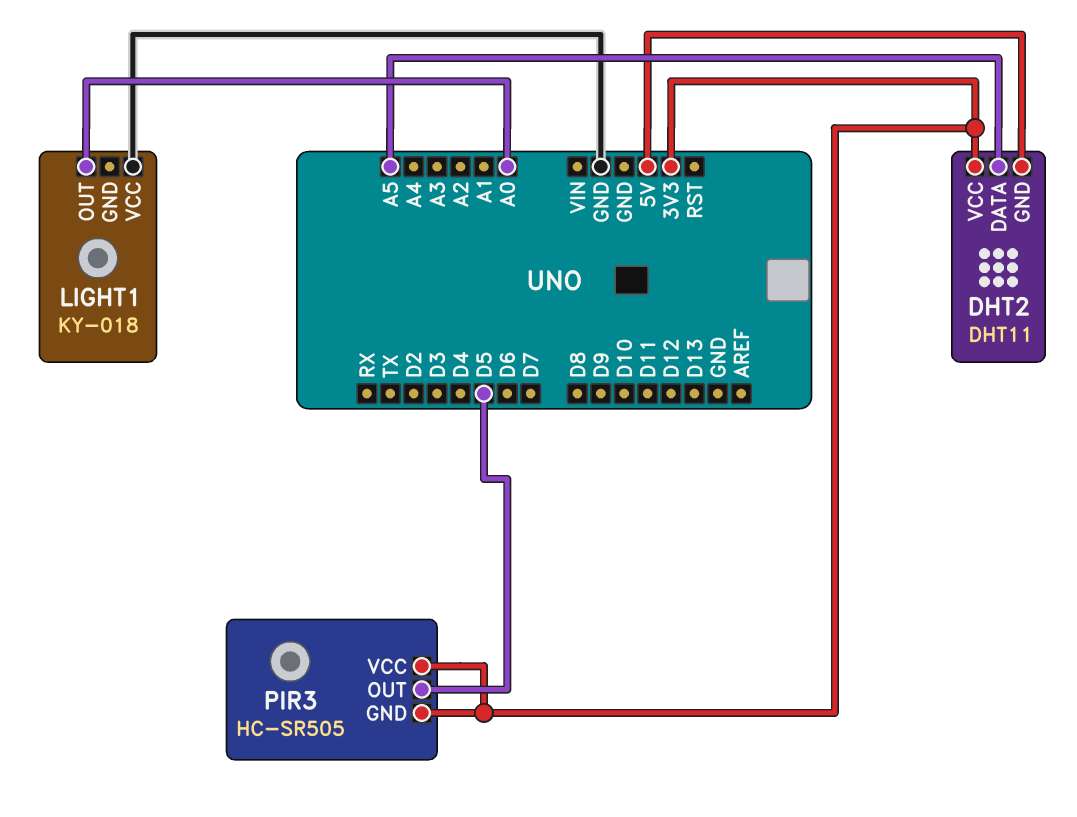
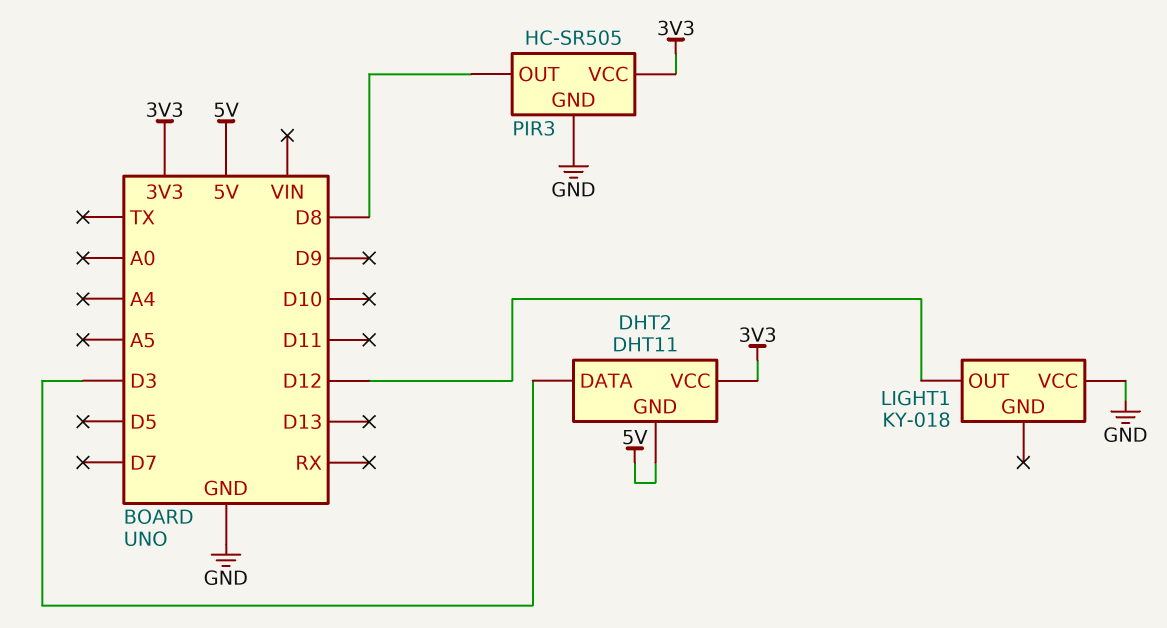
DHT2 pin DATA: A5 -> D3
LIGHT1 pin OUT: A0 -> D12
PIR3 pin GND: 3V3 -> GND
PIR3 pin OUT: D5 -> D8

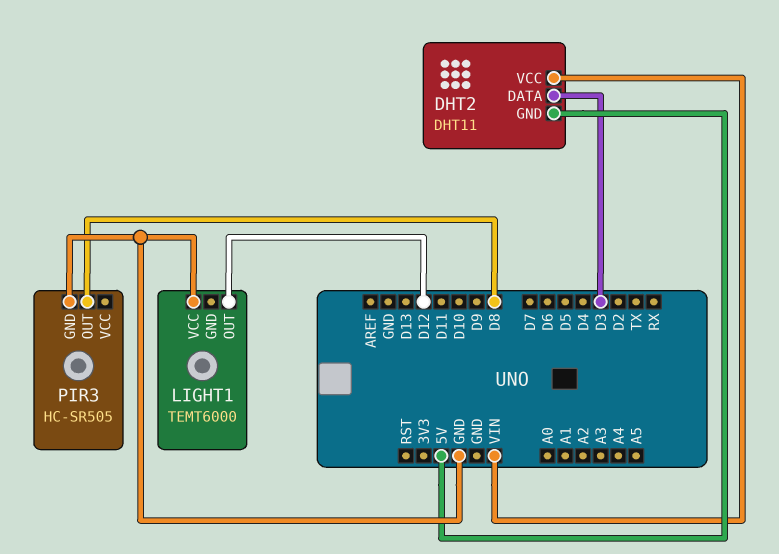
DHT2 pin VCC: 3V3 -> VIN
LIGHT1: KY-018 -> TEMT6000
PIR3 pin VCC: 3V3 -> none

